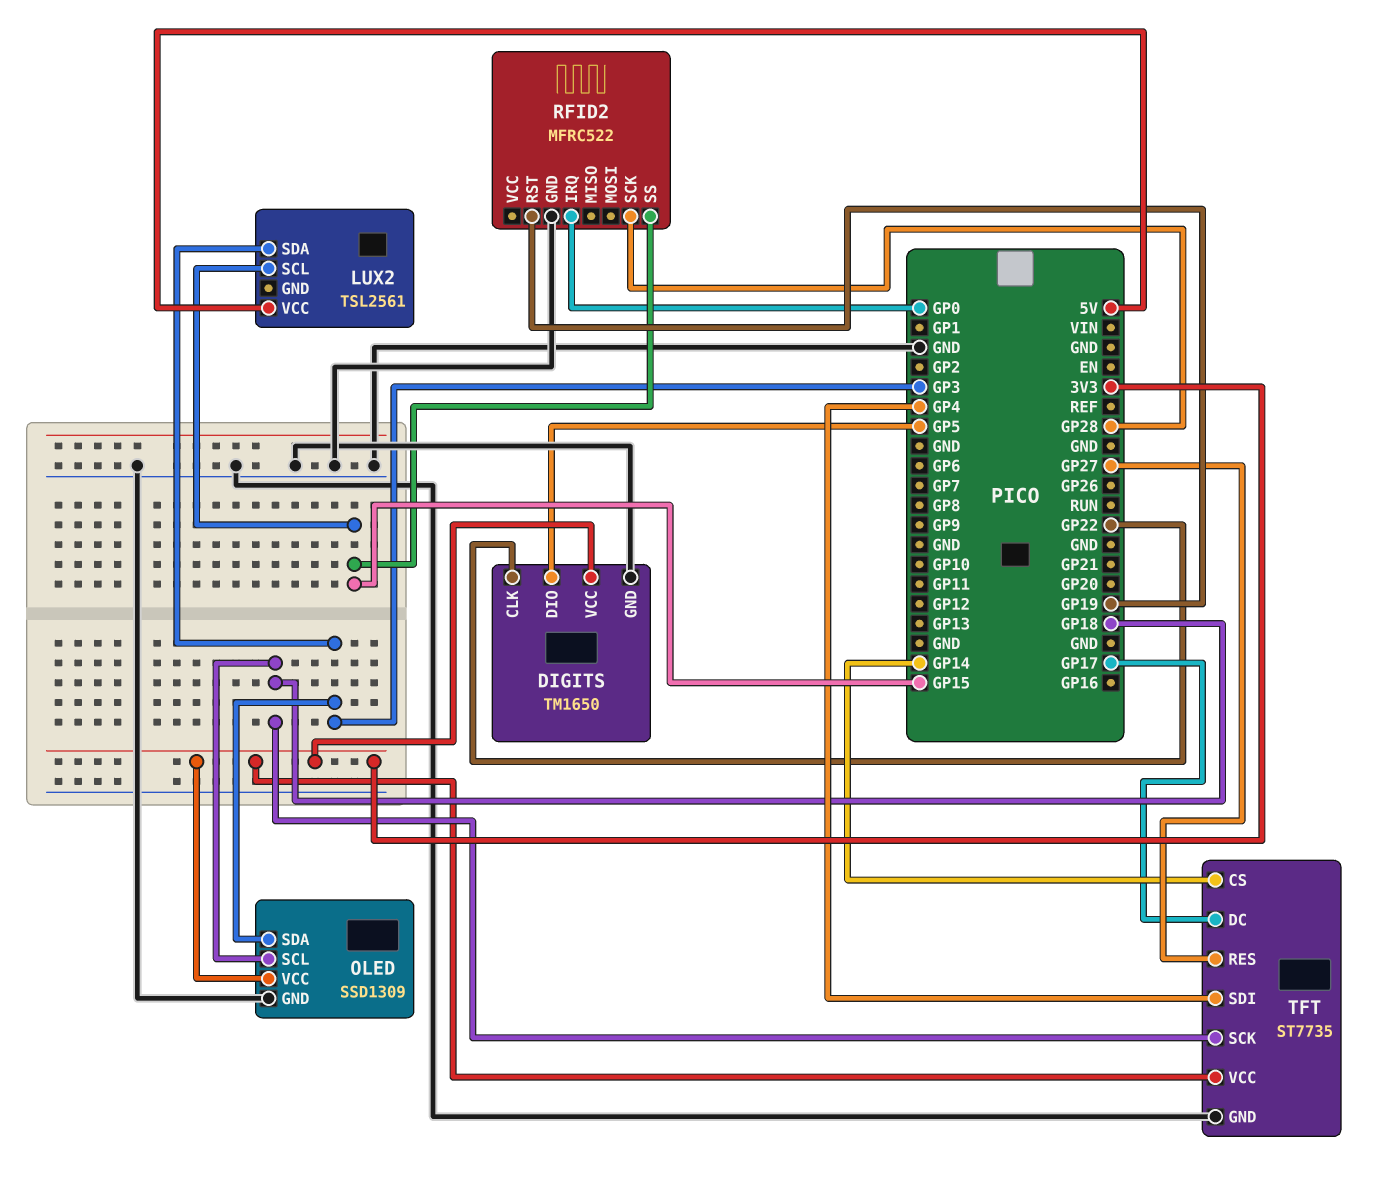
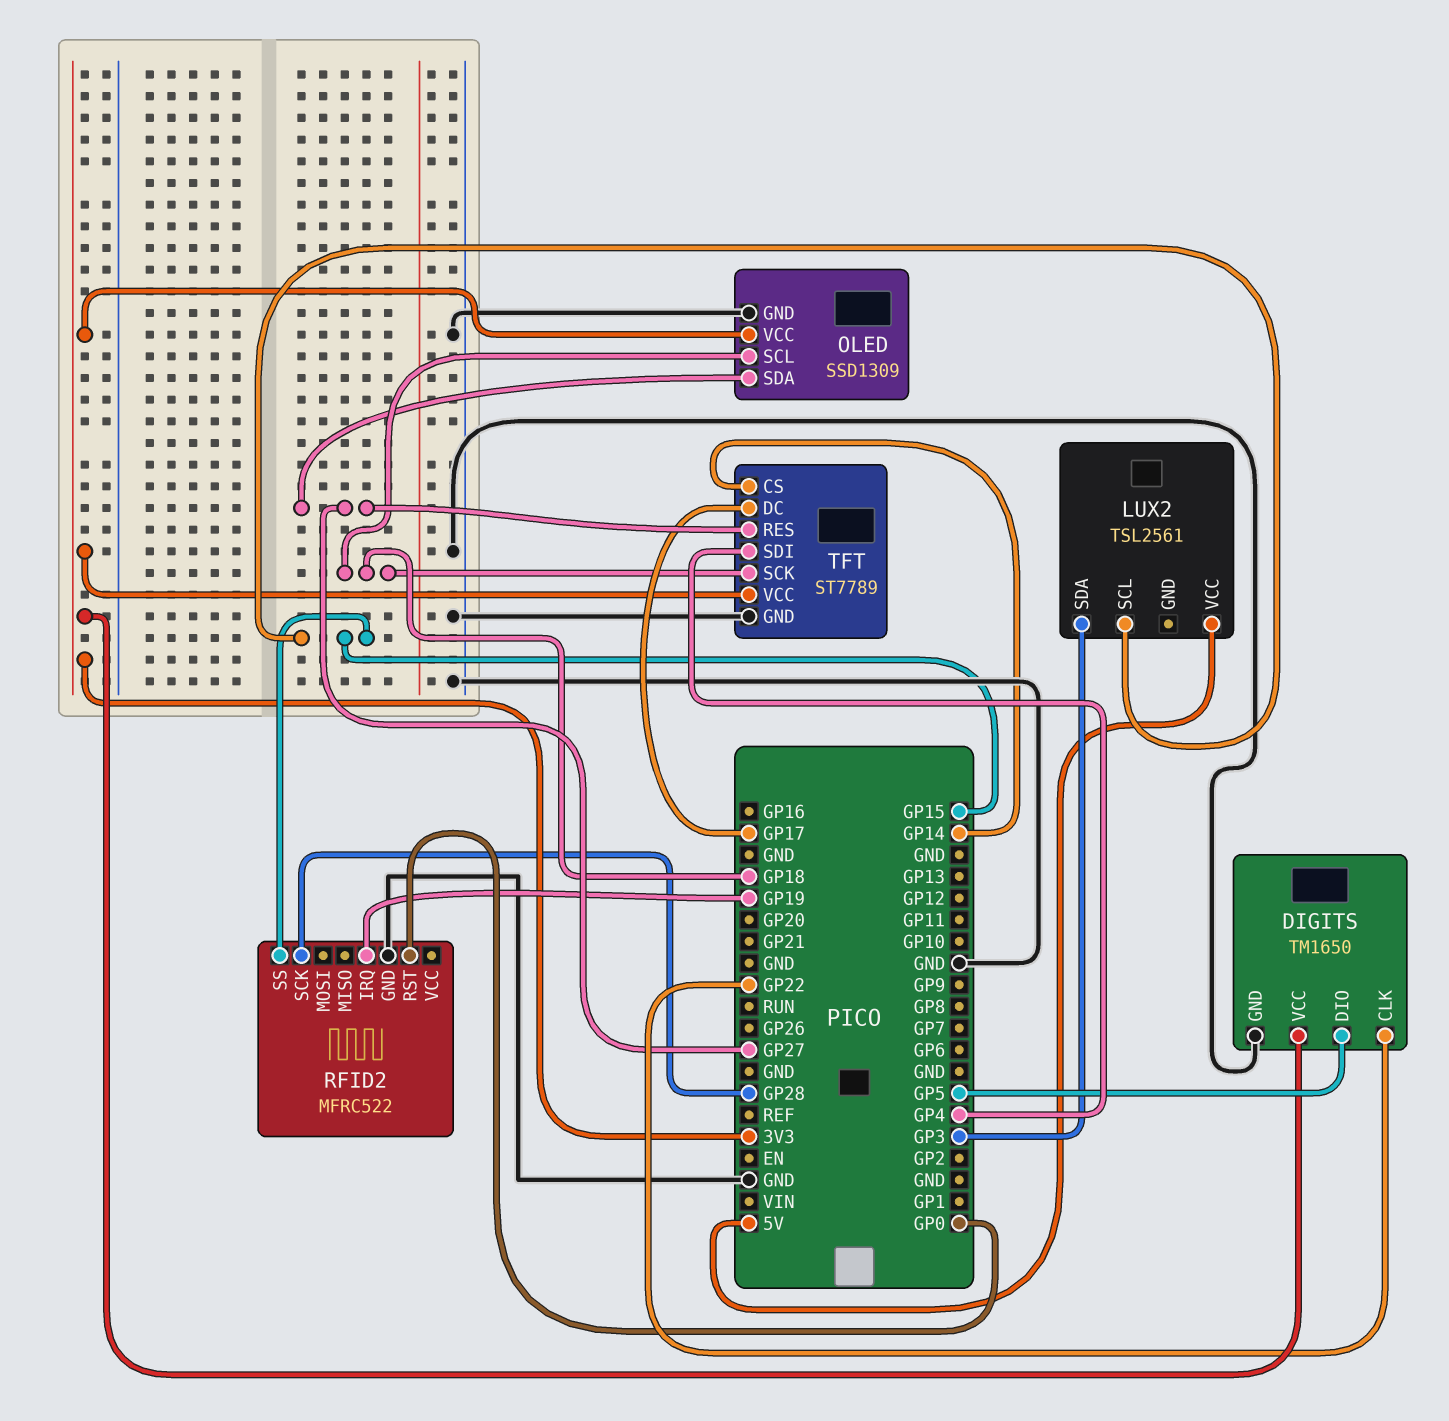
OLED pin SDA: GP3 -> GP27
RFID2 pin IRQ: GP0 -> GP19
RFID2 pin RST: GP19 -> GP0
TFT: ST7735 -> ST7789

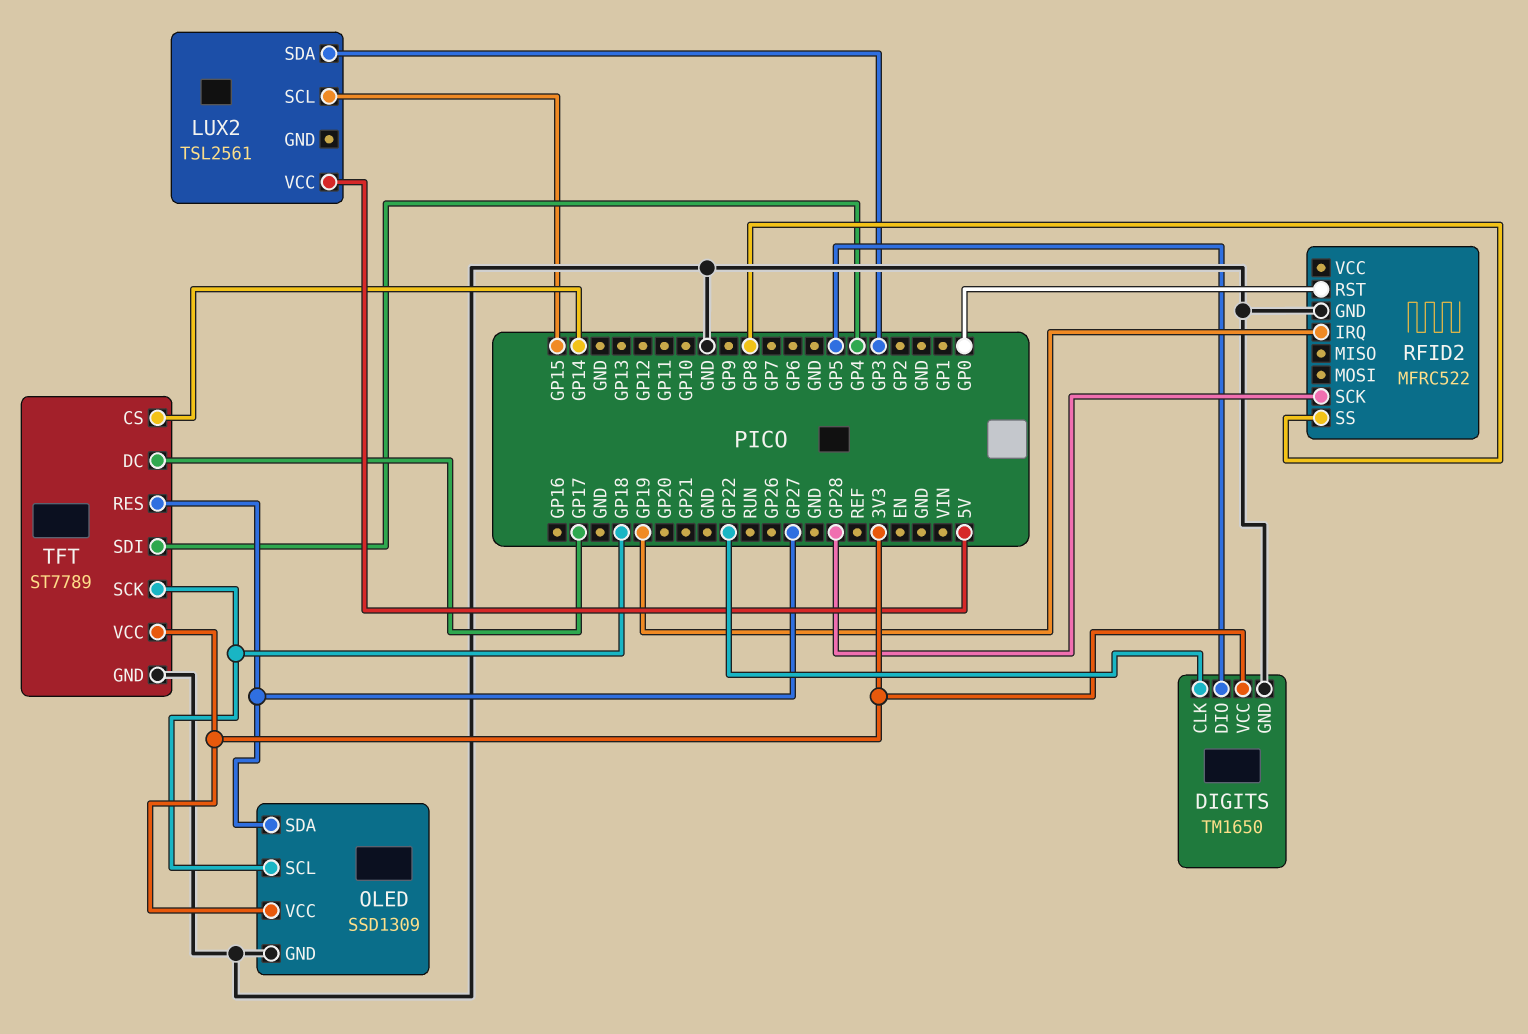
RFID2 pin SS: GP15 -> GP8

